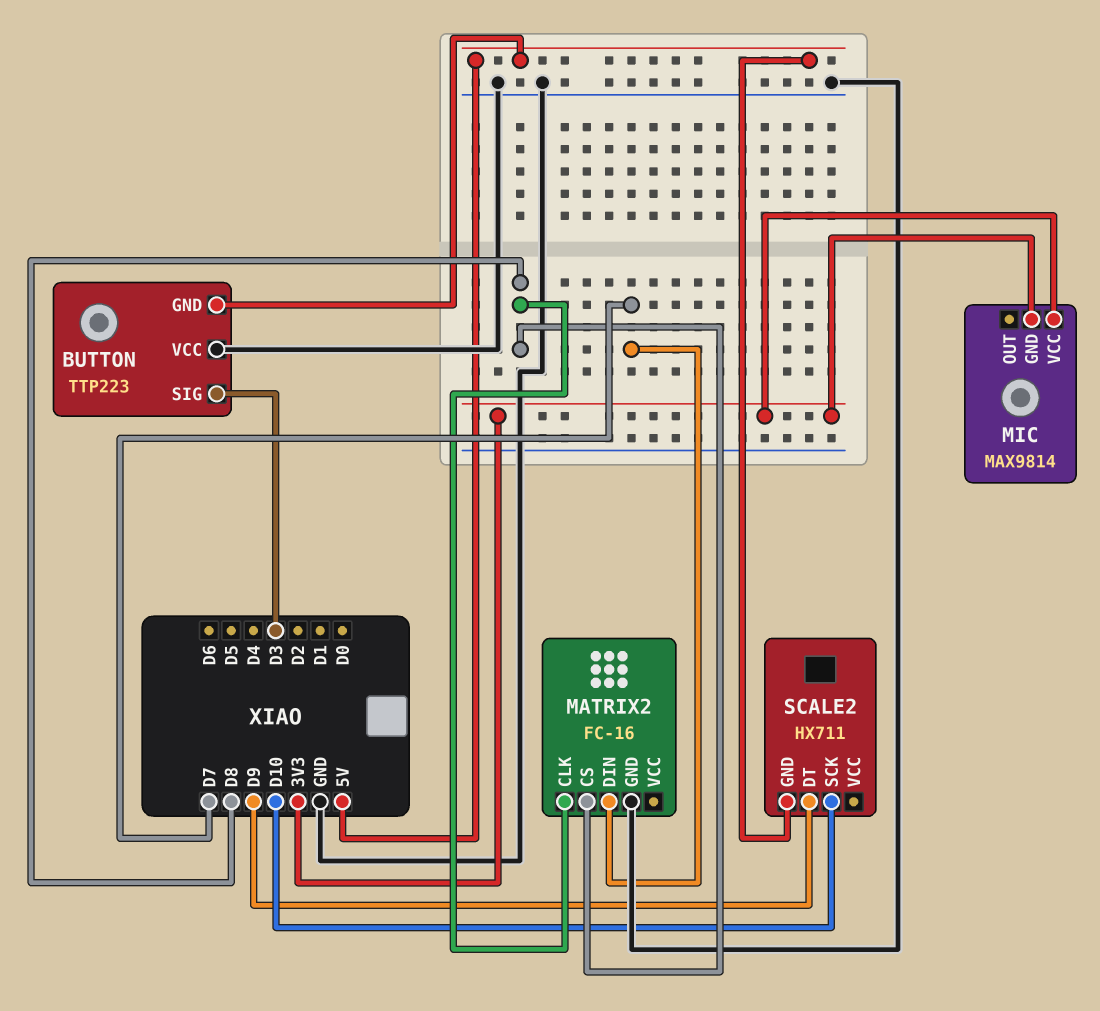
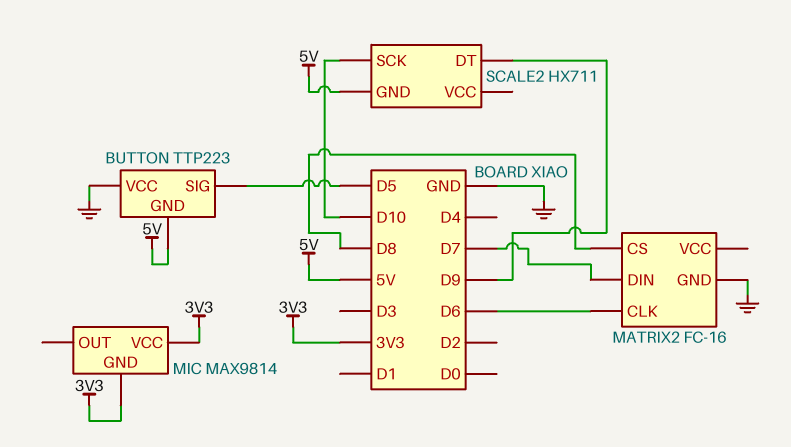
BUTTON pin SIG: D3 -> D5
MATRIX2 pin CLK: D8 -> D6

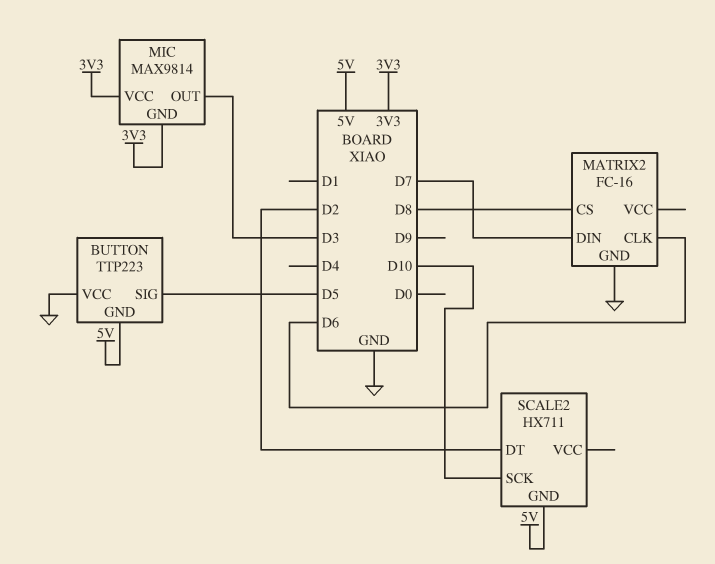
MIC pin OUT: none -> D3
SCALE2 pin DT: D9 -> D2

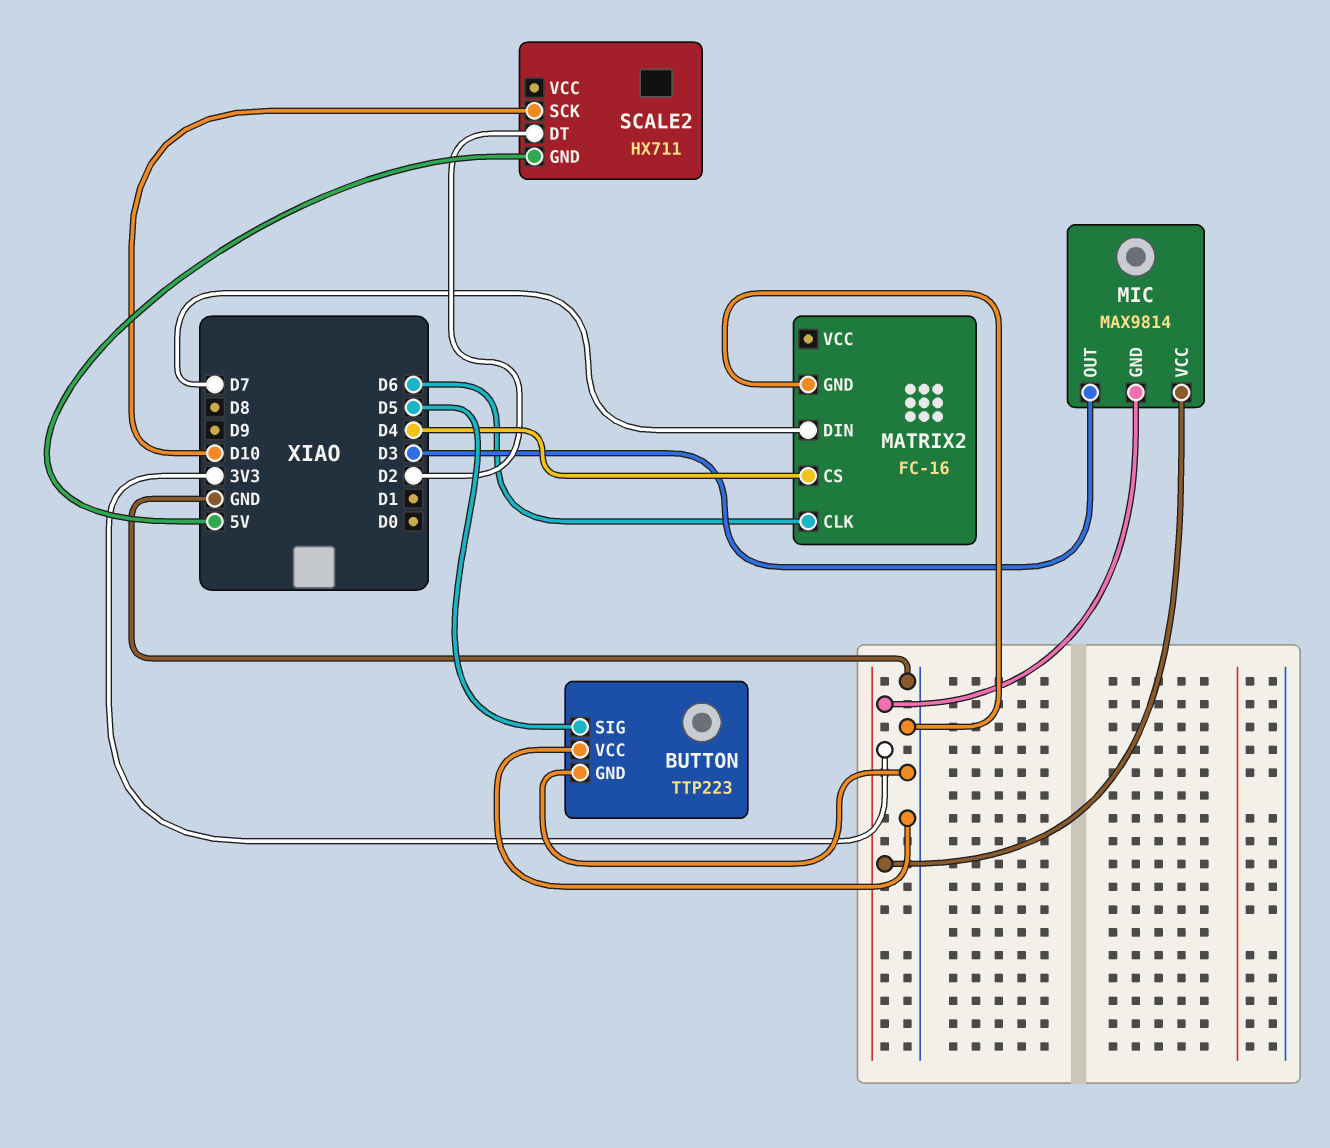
BUTTON pin GND: 5V -> GND
MATRIX2 pin CS: D8 -> D4

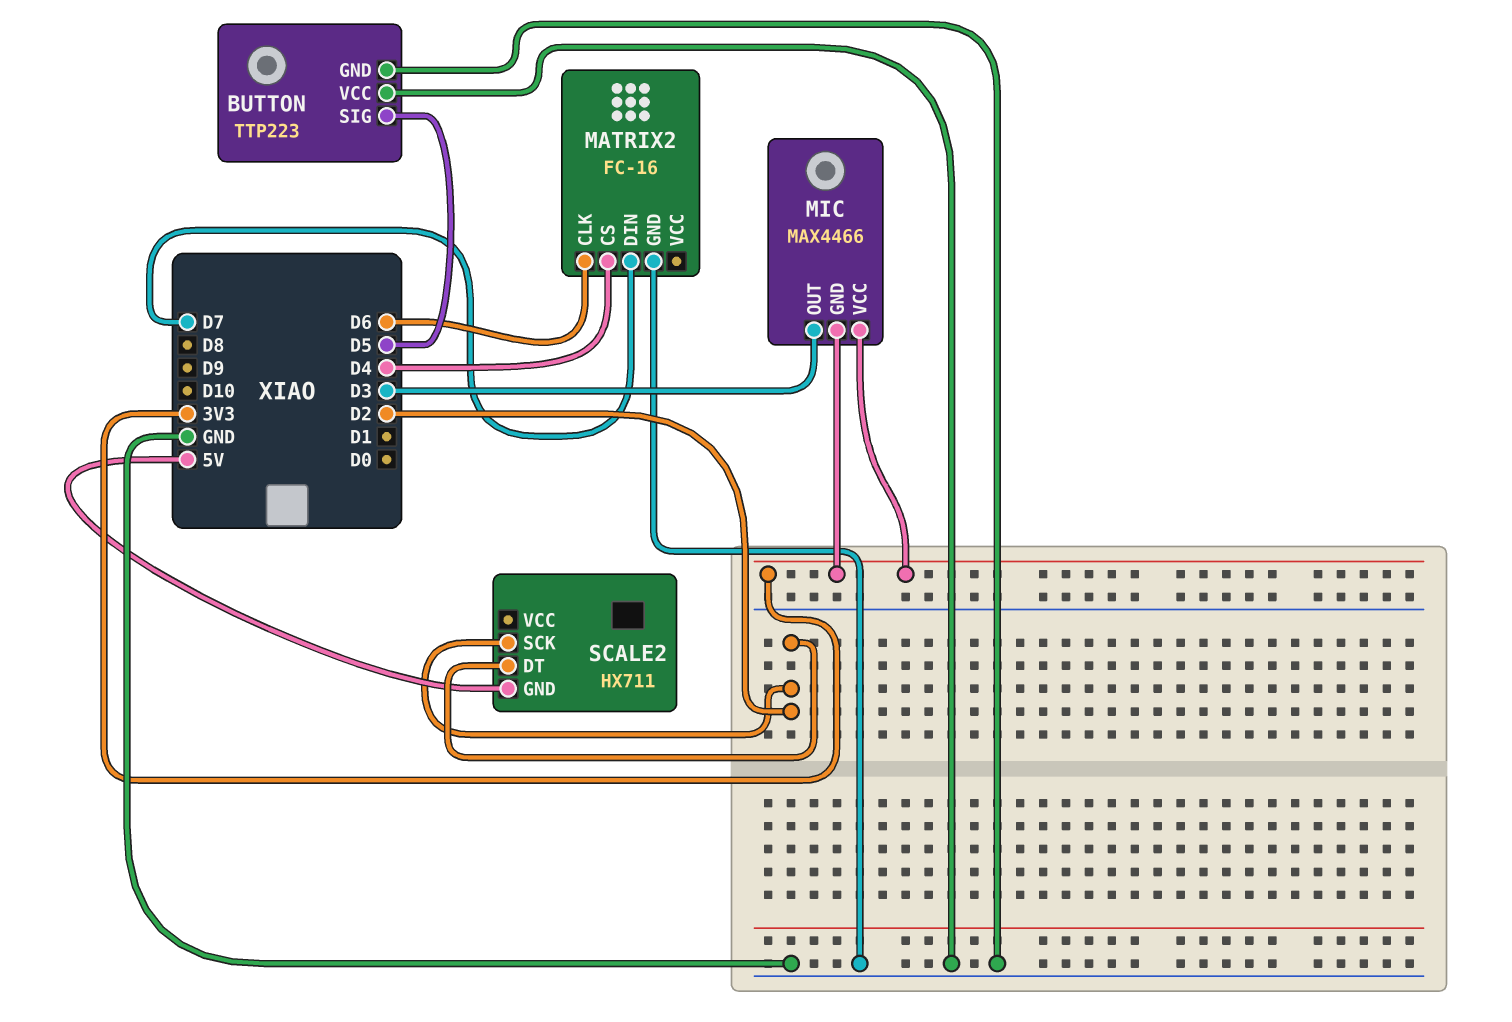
MIC: MAX9814 -> MAX4466
SCALE2 pin SCK: D10 -> D2

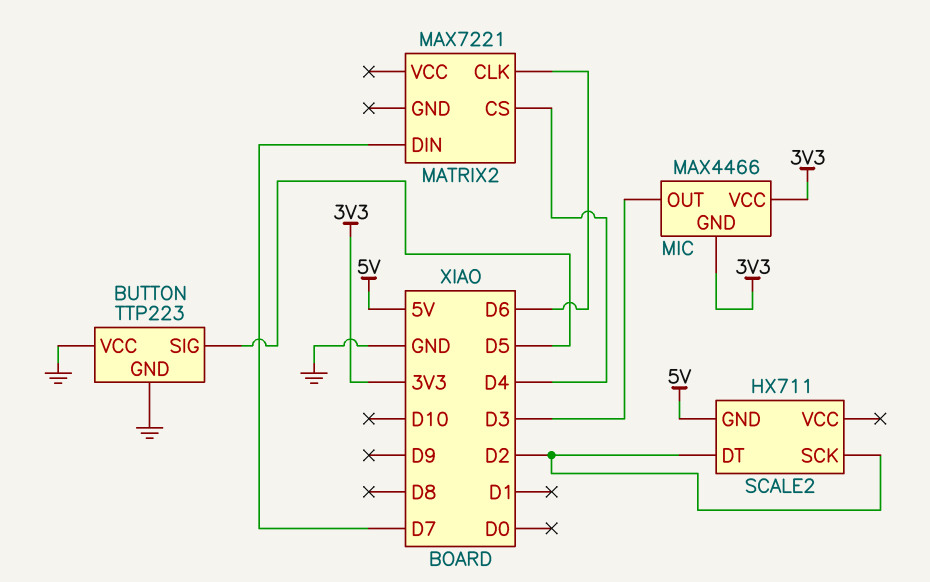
MATRIX2: FC-16 -> MAX7221
MATRIX2 pin GND: GND -> none

